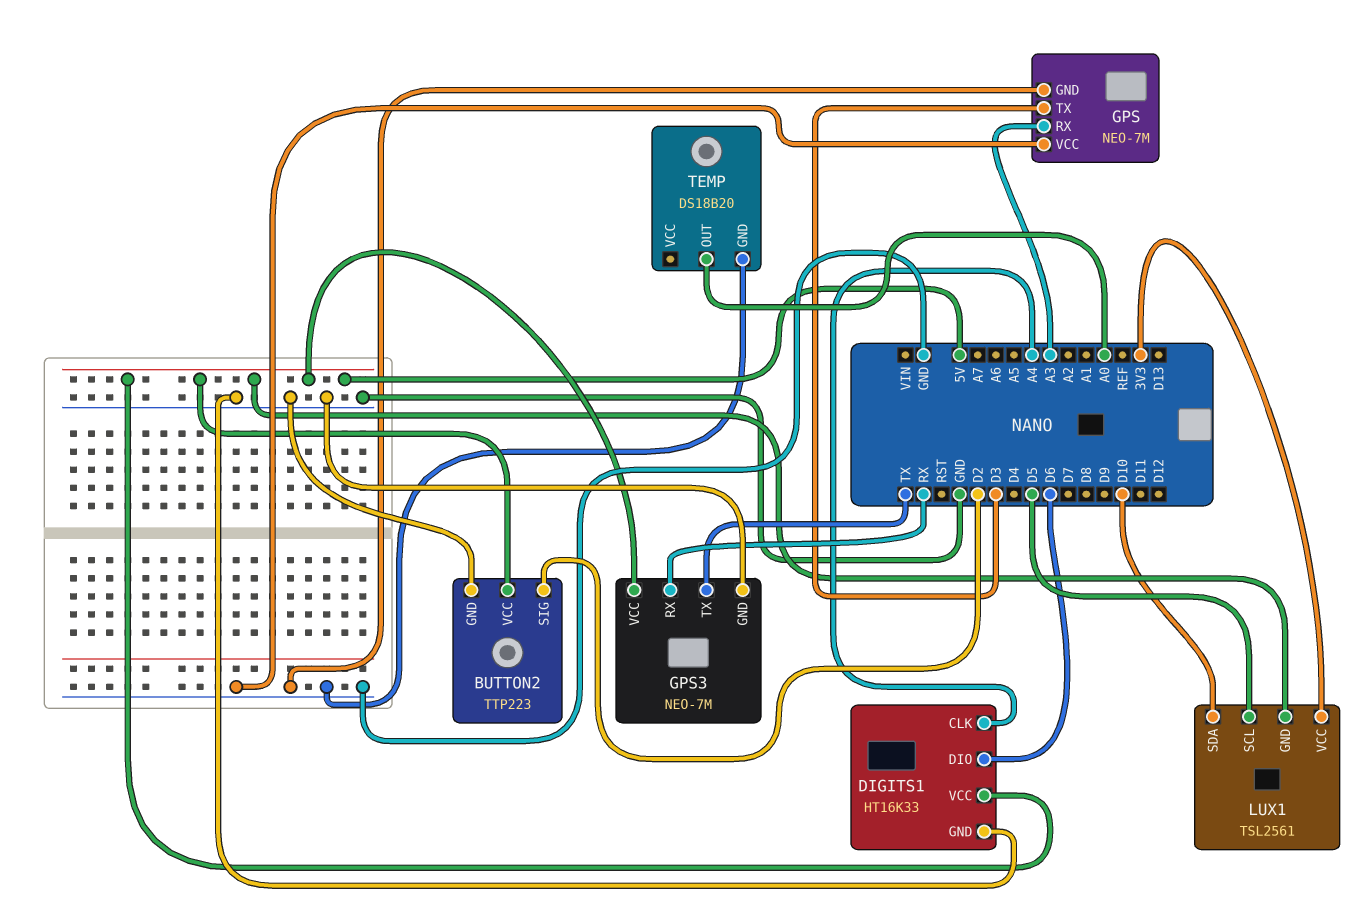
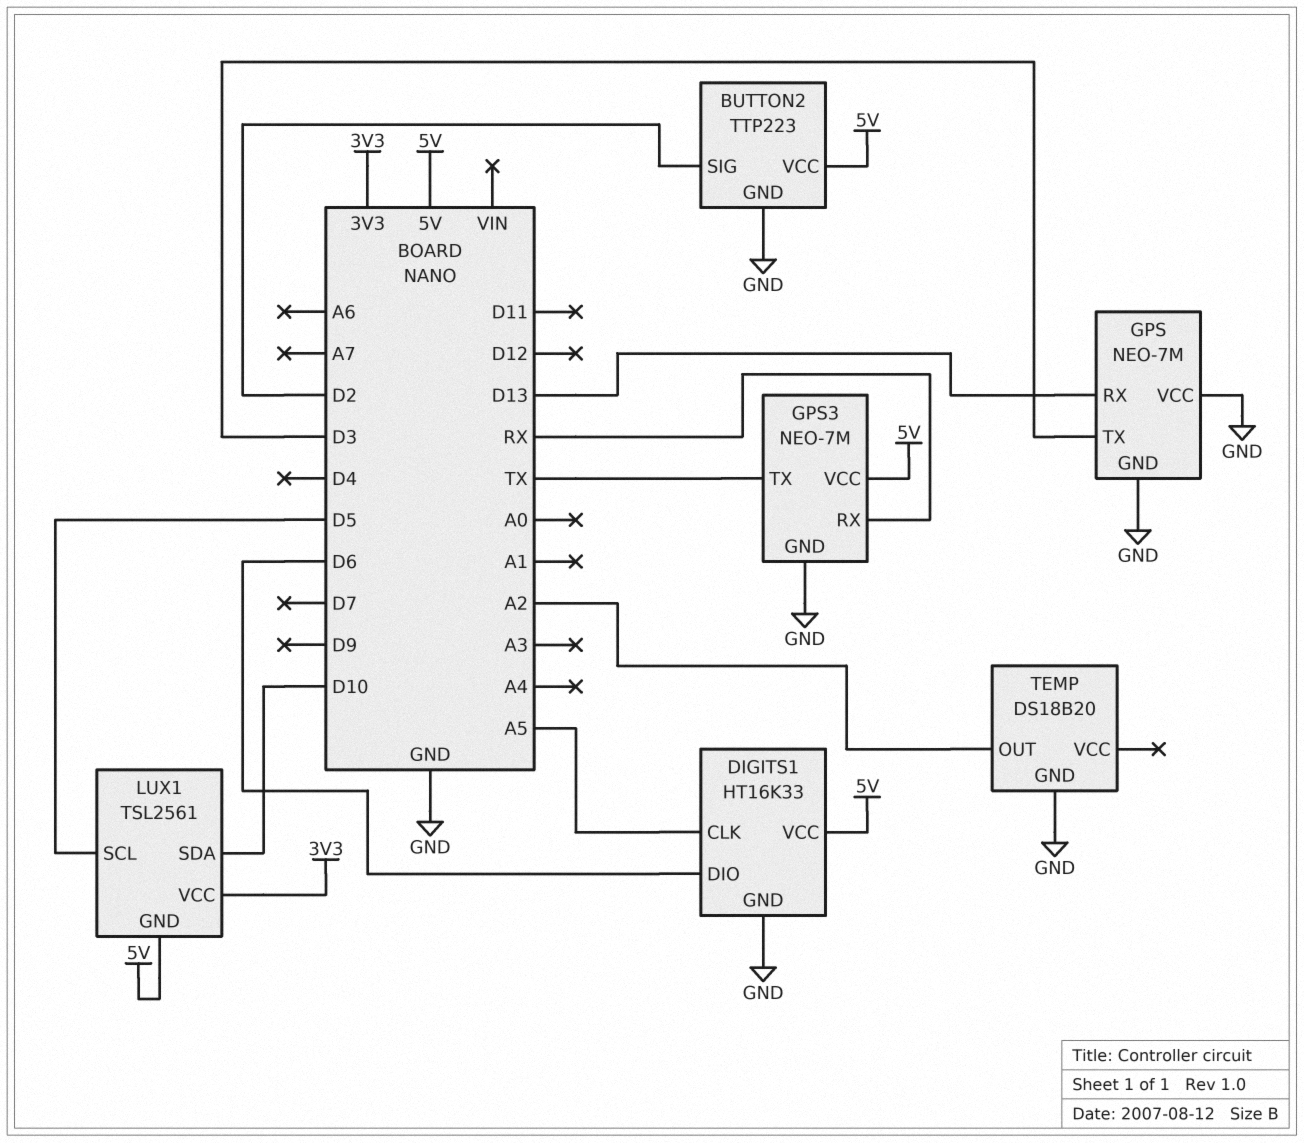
DIGITS1 pin CLK: A4 -> A5
GPS pin RX: A3 -> D13
TEMP pin OUT: A0 -> A2

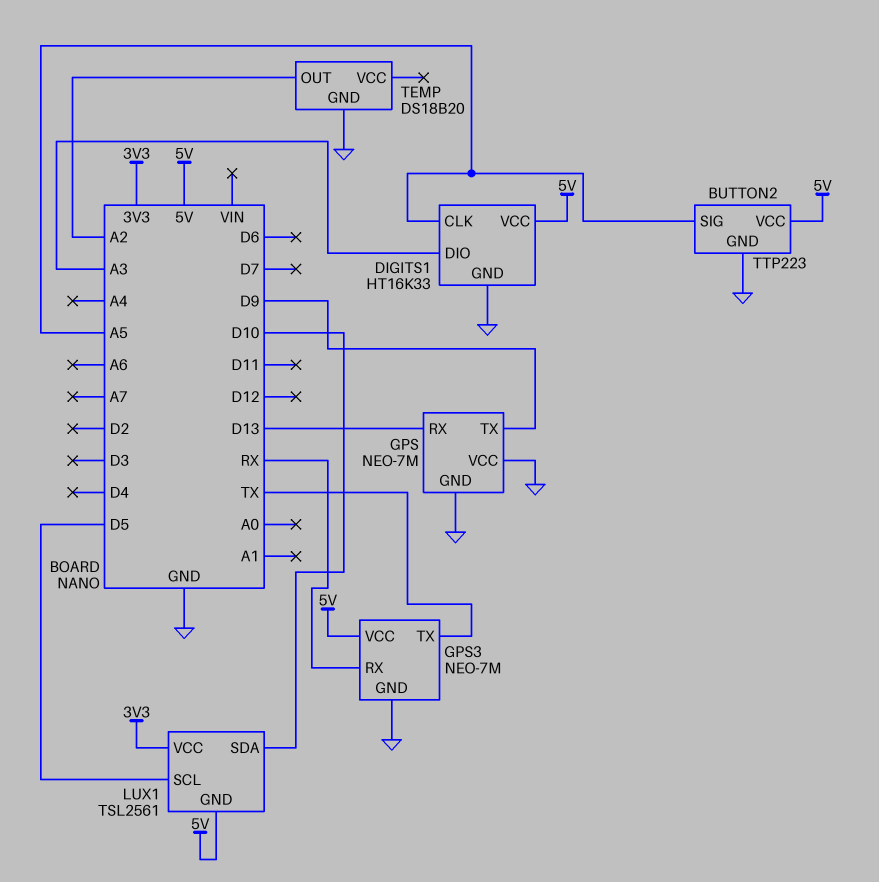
BUTTON2 pin SIG: D2 -> A5
DIGITS1 pin DIO: D6 -> A3
GPS pin TX: D3 -> D9

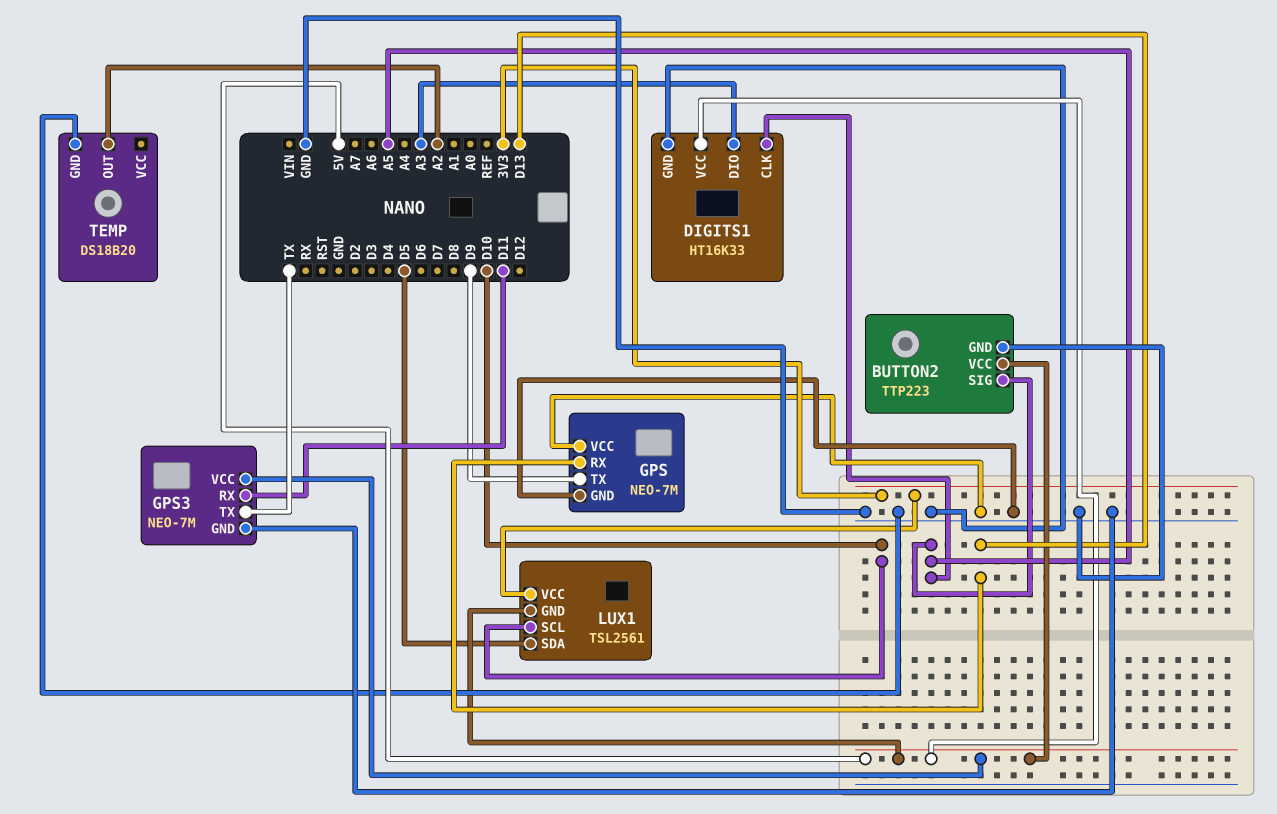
GPS3 pin RX: RX -> D11
LUX1 pin SCL: D5 -> D10
LUX1 pin SDA: D10 -> D5

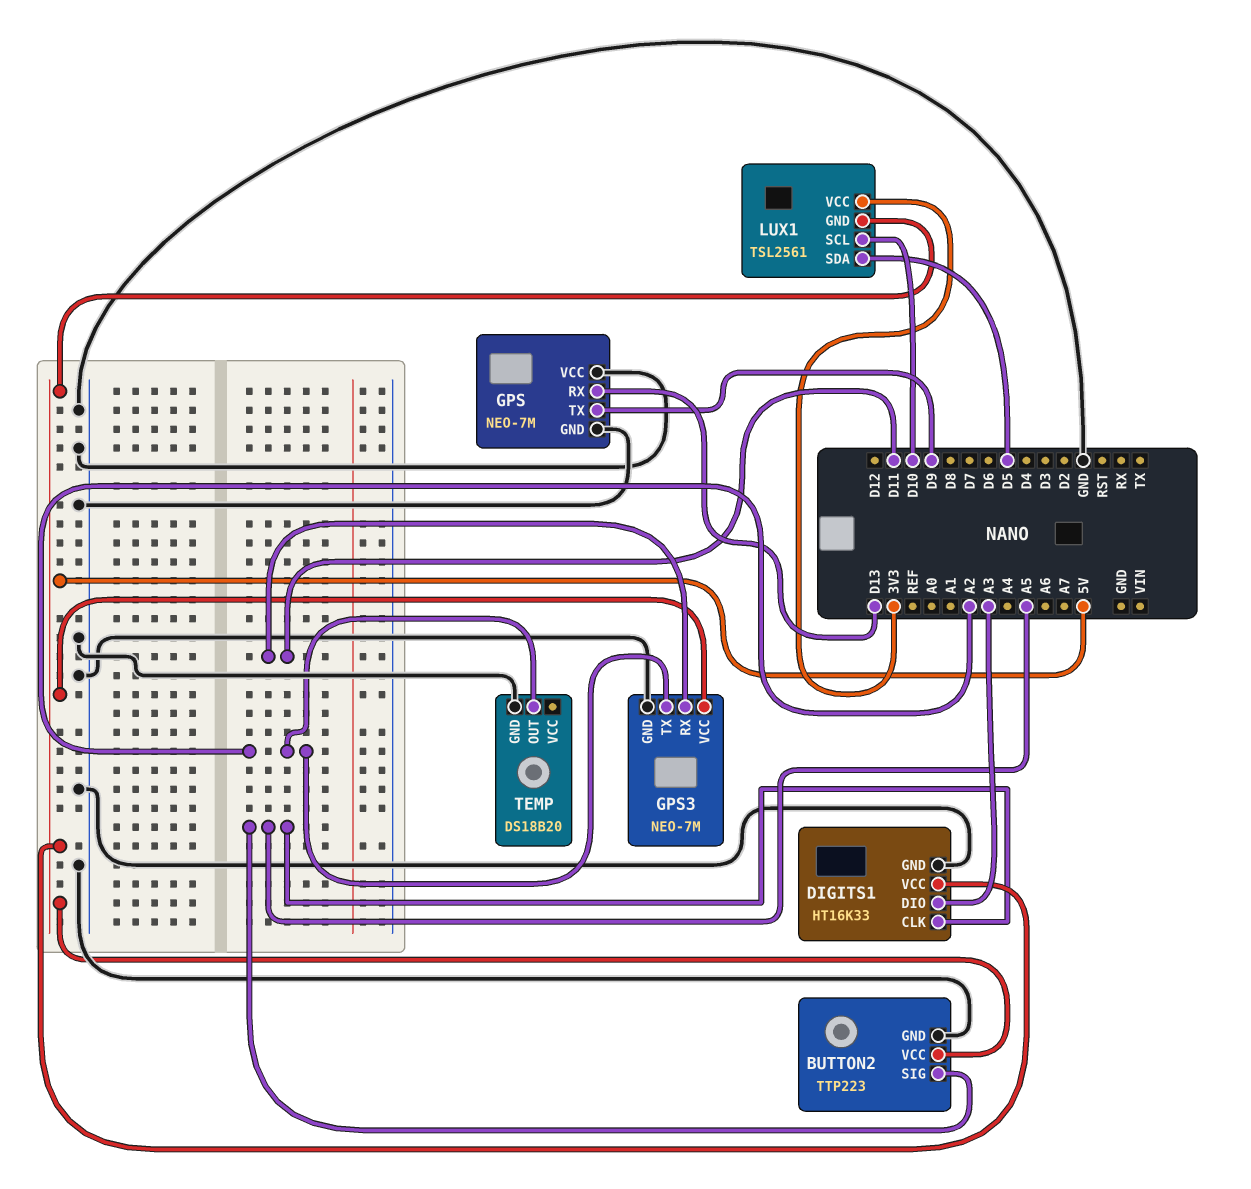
GPS3 pin TX: TX -> A2

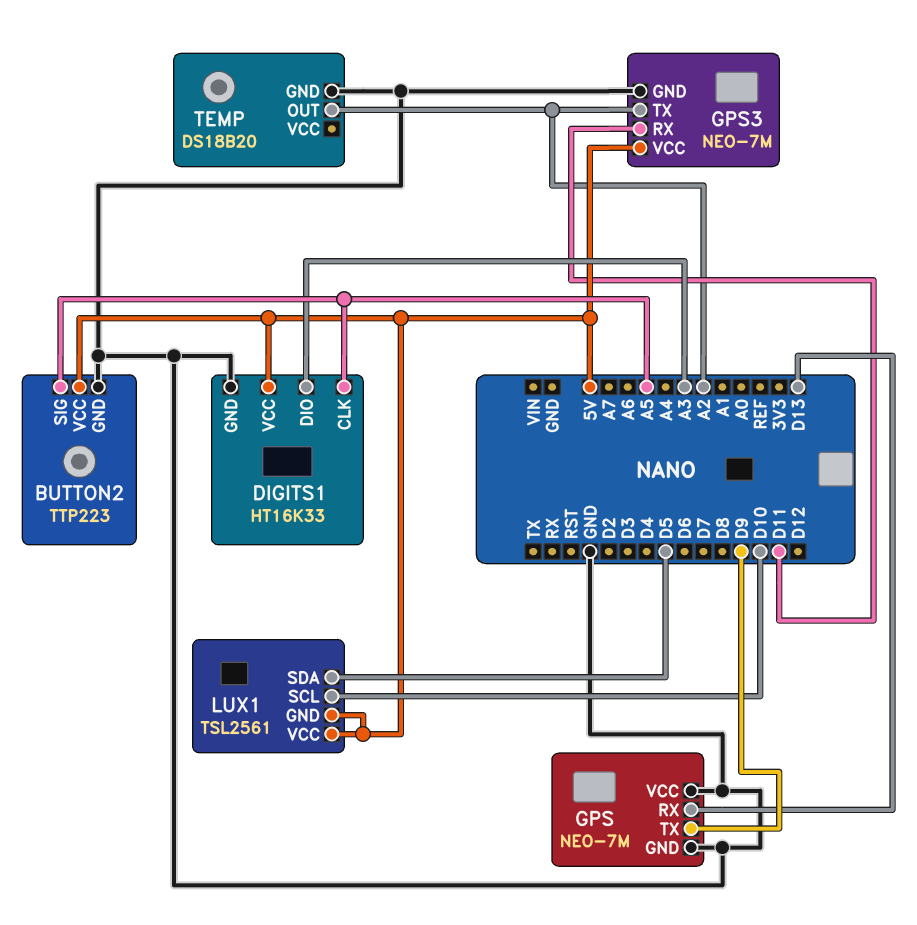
LUX1 pin VCC: 3V3 -> 5V

